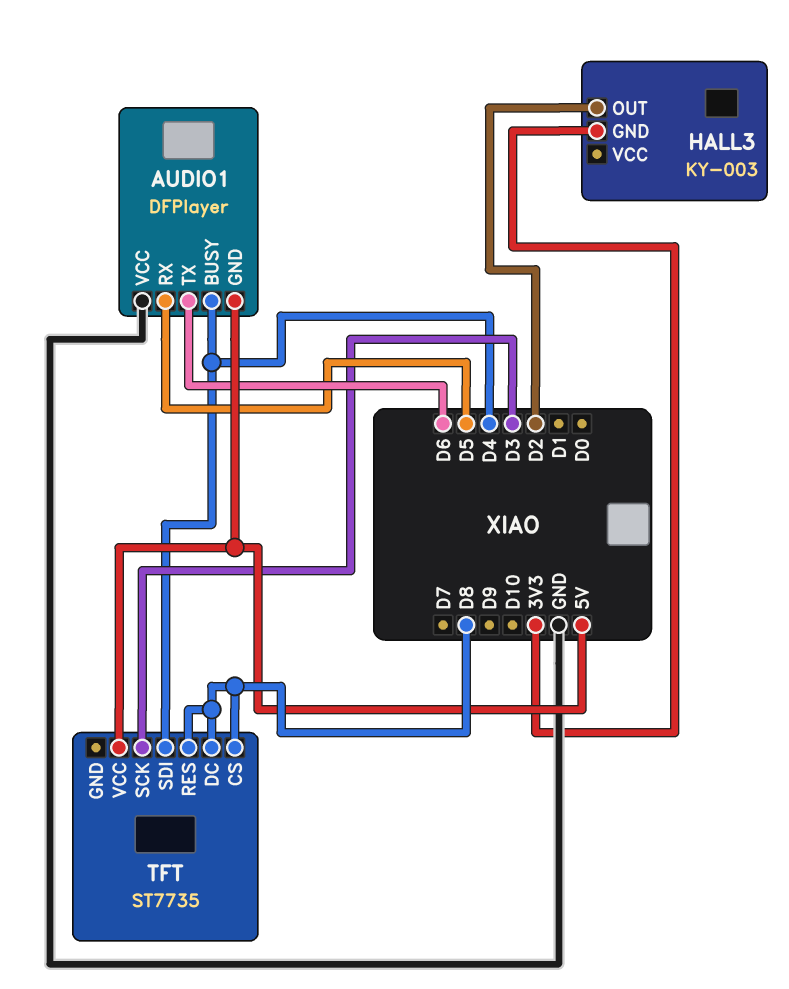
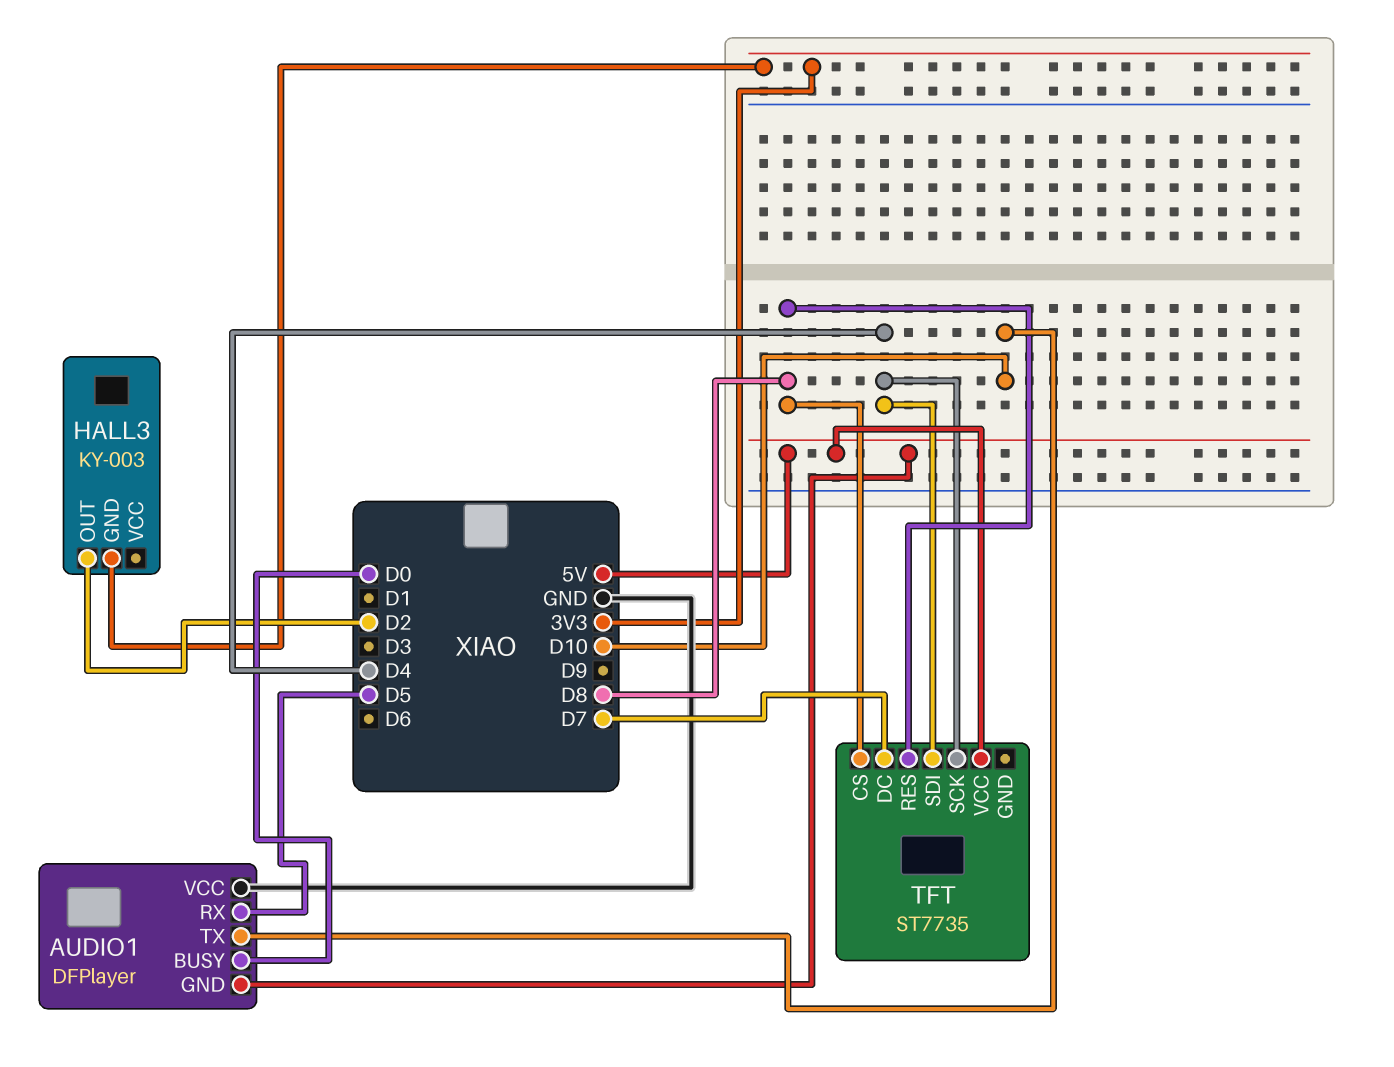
AUDIO1 pin BUSY: D4 -> D0
AUDIO1 pin TX: D6 -> D10
TFT pin DC: D8 -> D7
TFT pin SCK: D3 -> D4

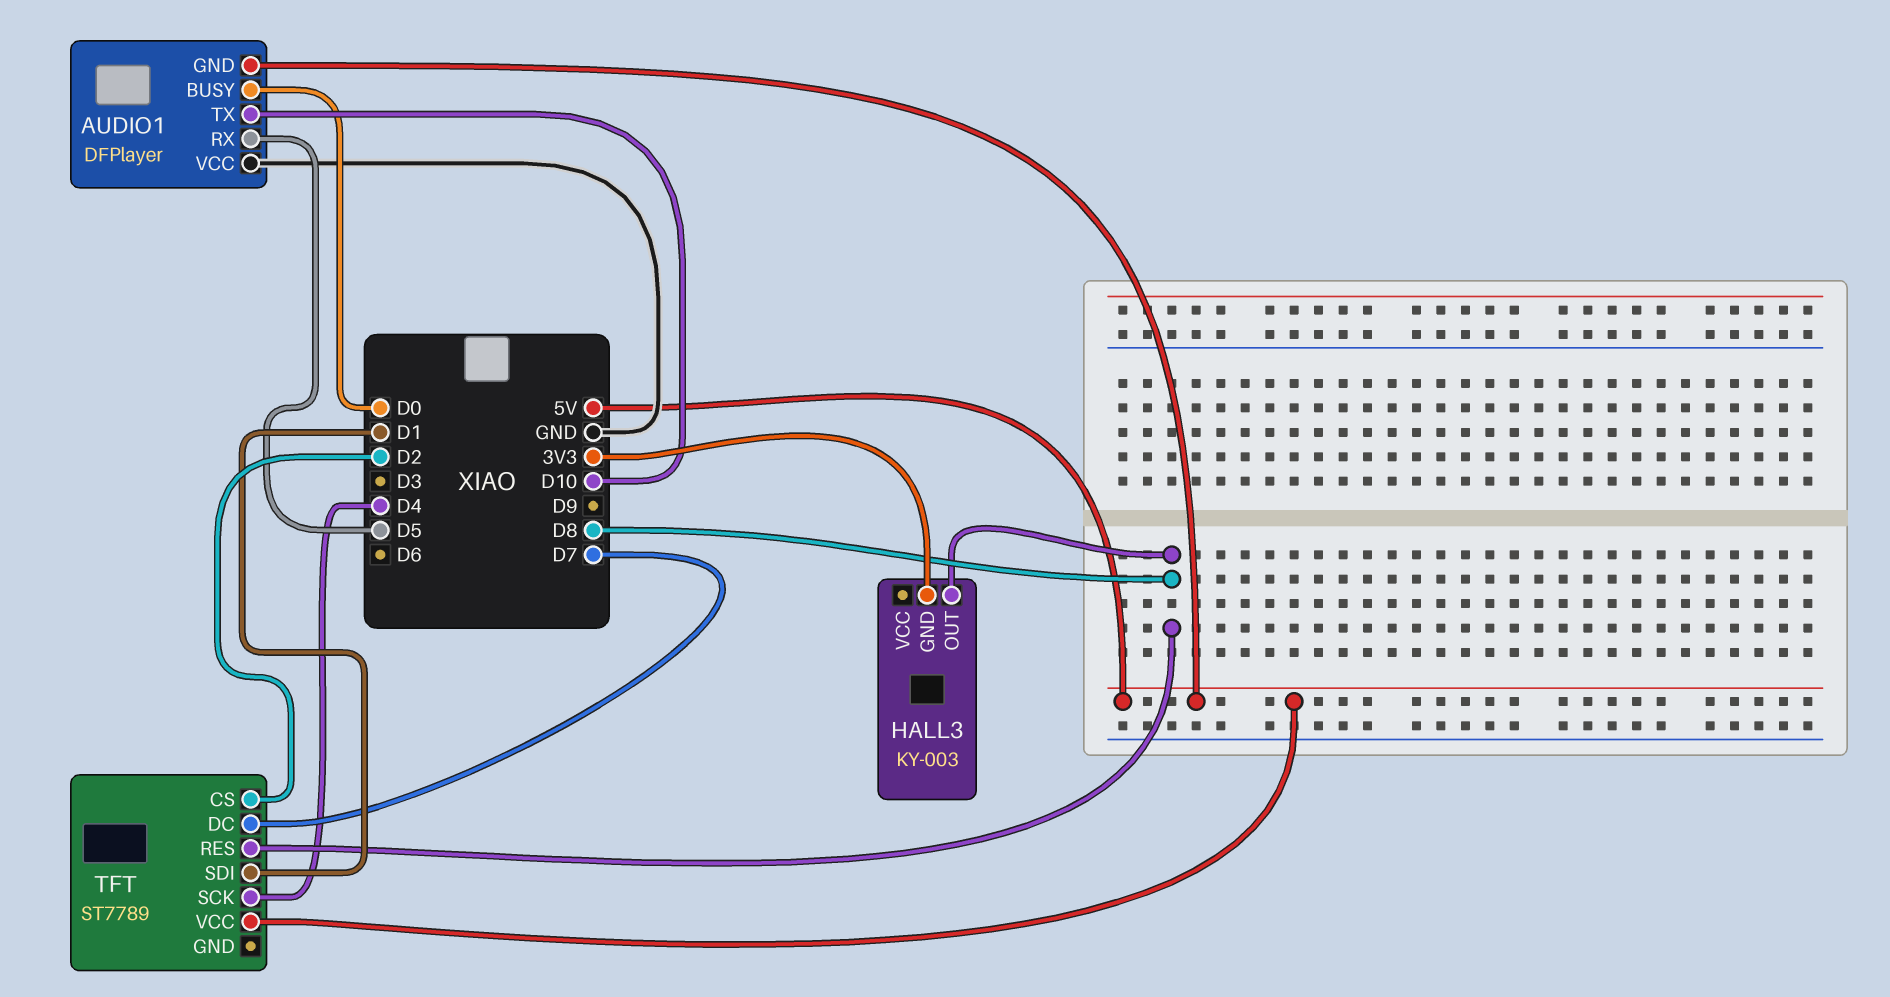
HALL3 pin OUT: D2 -> D8
TFT: ST7735 -> ST7789
TFT pin CS: D8 -> D2
TFT pin SDI: D4 -> D1

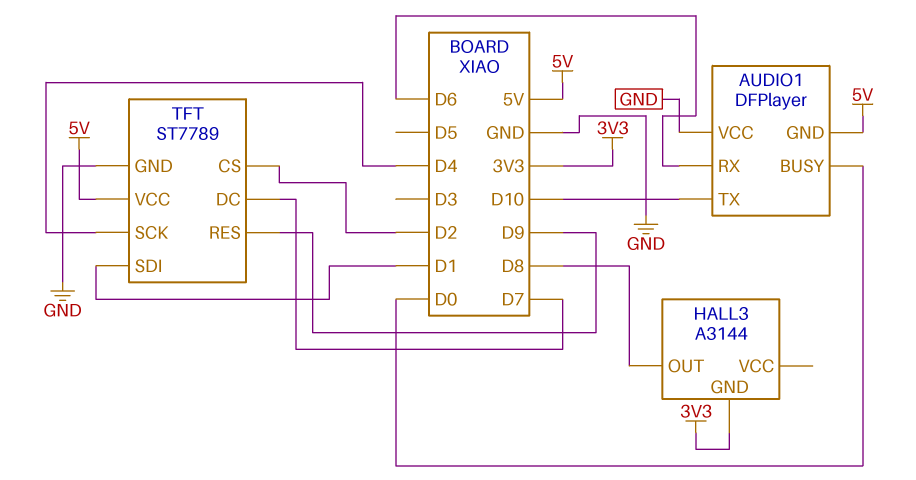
AUDIO1 pin RX: D5 -> D6
HALL3: KY-003 -> A3144
TFT pin GND: none -> GND
TFT pin RES: D8 -> D9

